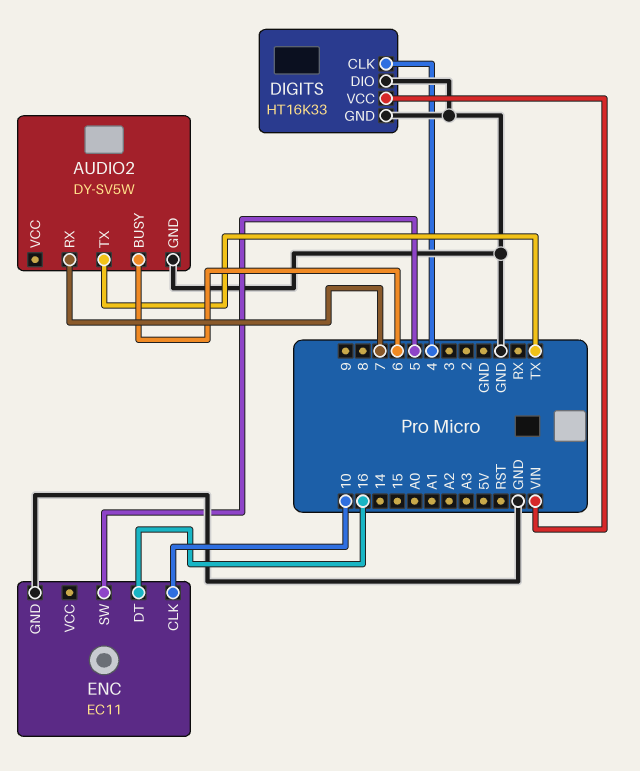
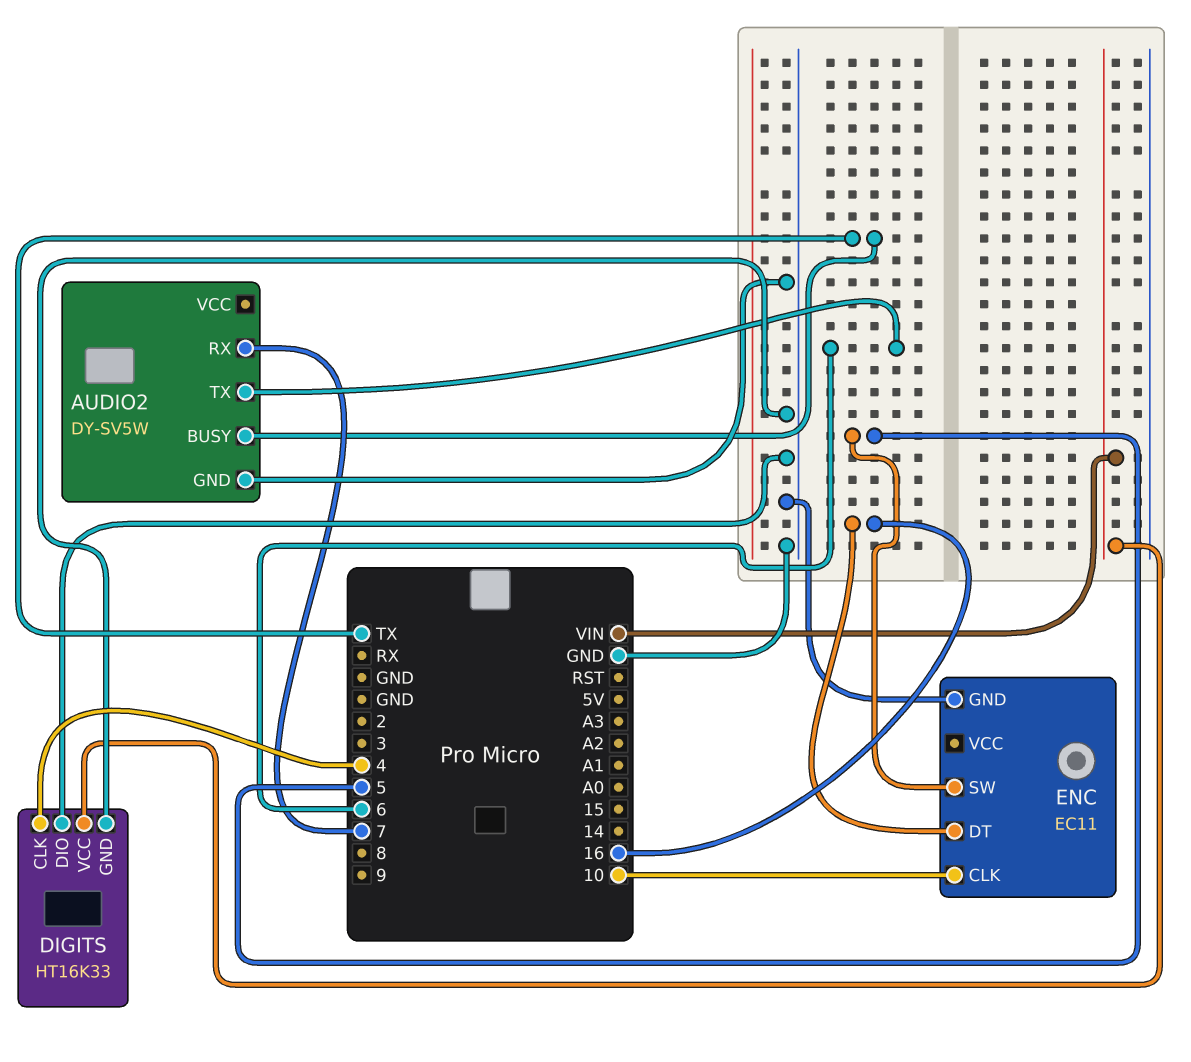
AUDIO2 pin BUSY: 6 -> TX
AUDIO2 pin TX: TX -> 6

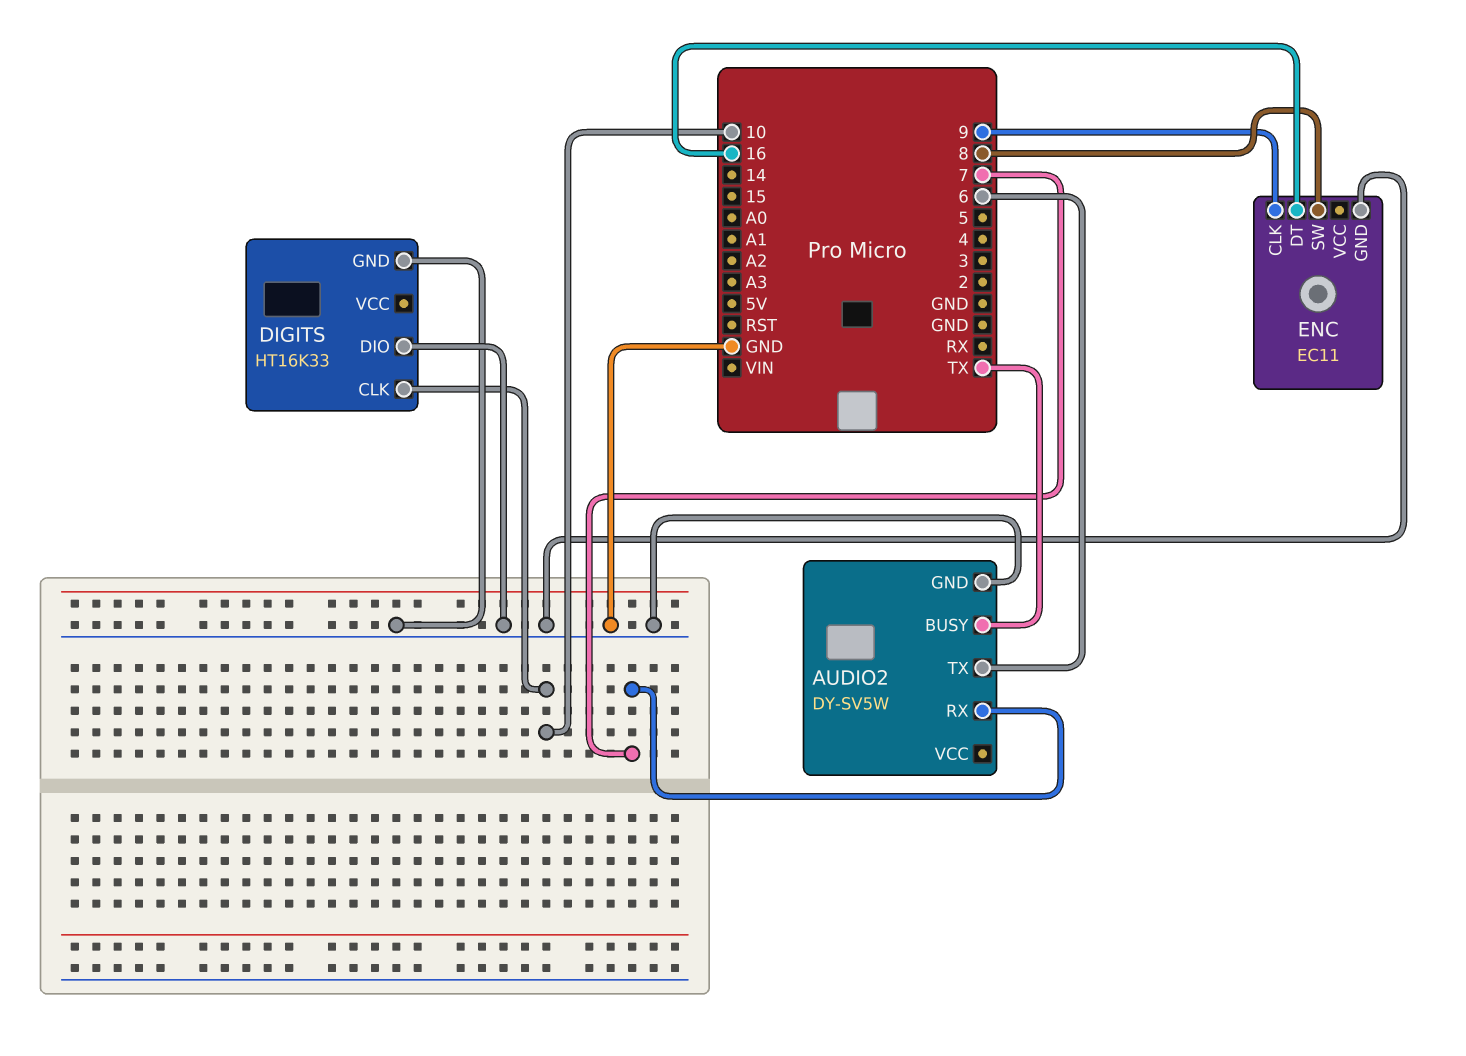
DIGITS pin CLK: 4 -> 10
DIGITS pin VCC: VIN -> none
ENC pin CLK: 10 -> 9
ENC pin SW: 5 -> 8

